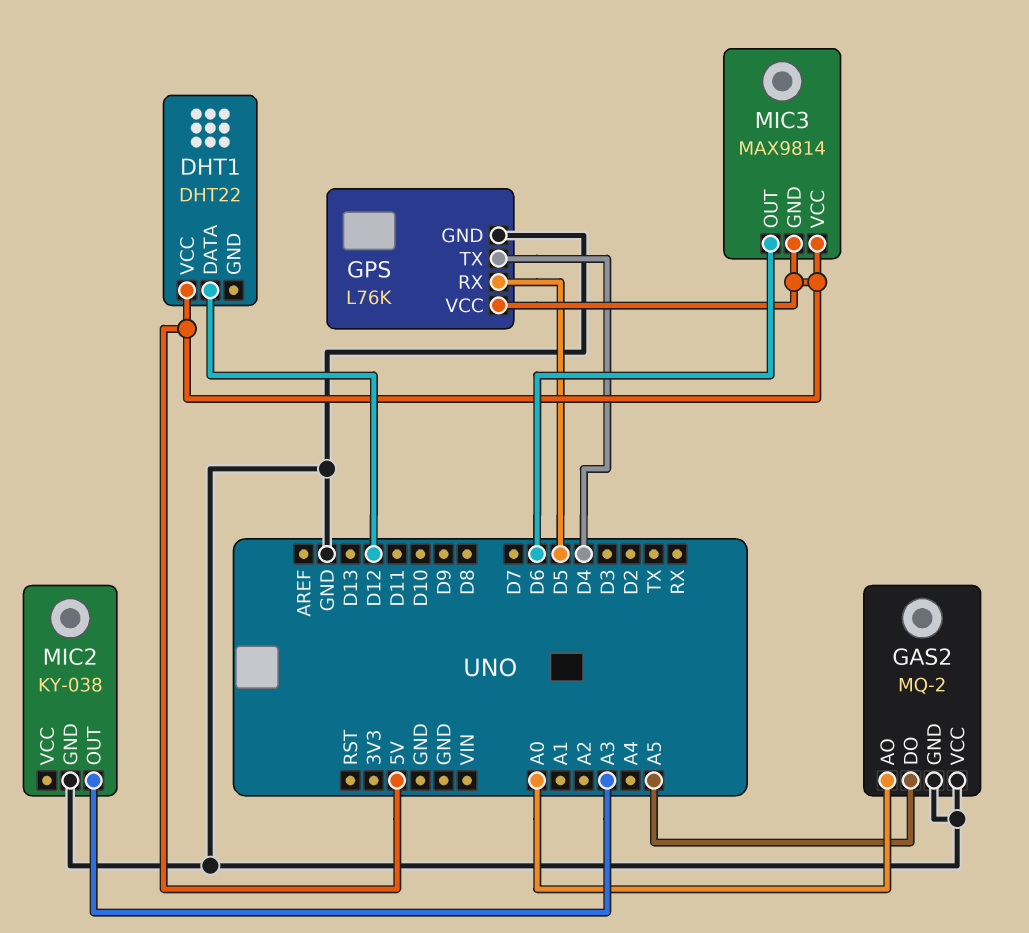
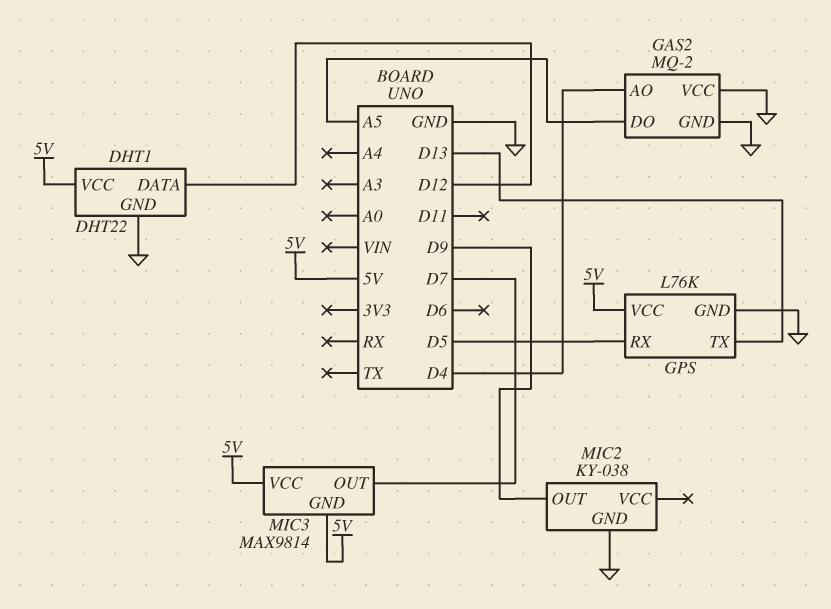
DHT1 pin GND: none -> GND
GAS2 pin AO: A0 -> D4
GPS pin TX: D4 -> D13
MIC2 pin OUT: A3 -> D9
MIC3 pin OUT: D6 -> D7

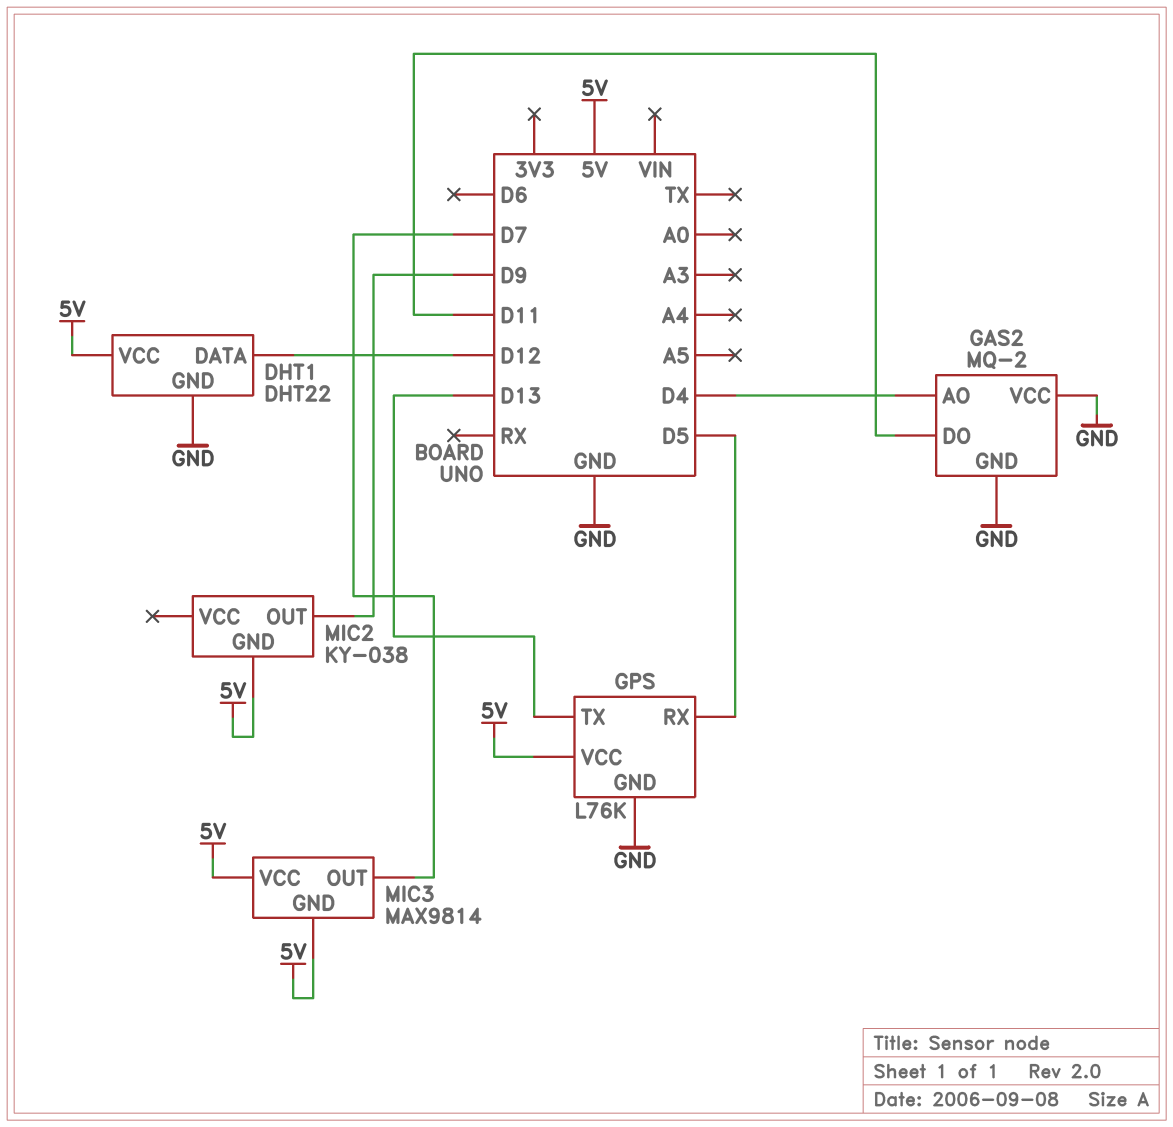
GAS2 pin DO: A5 -> D11
MIC2 pin GND: GND -> 5V

